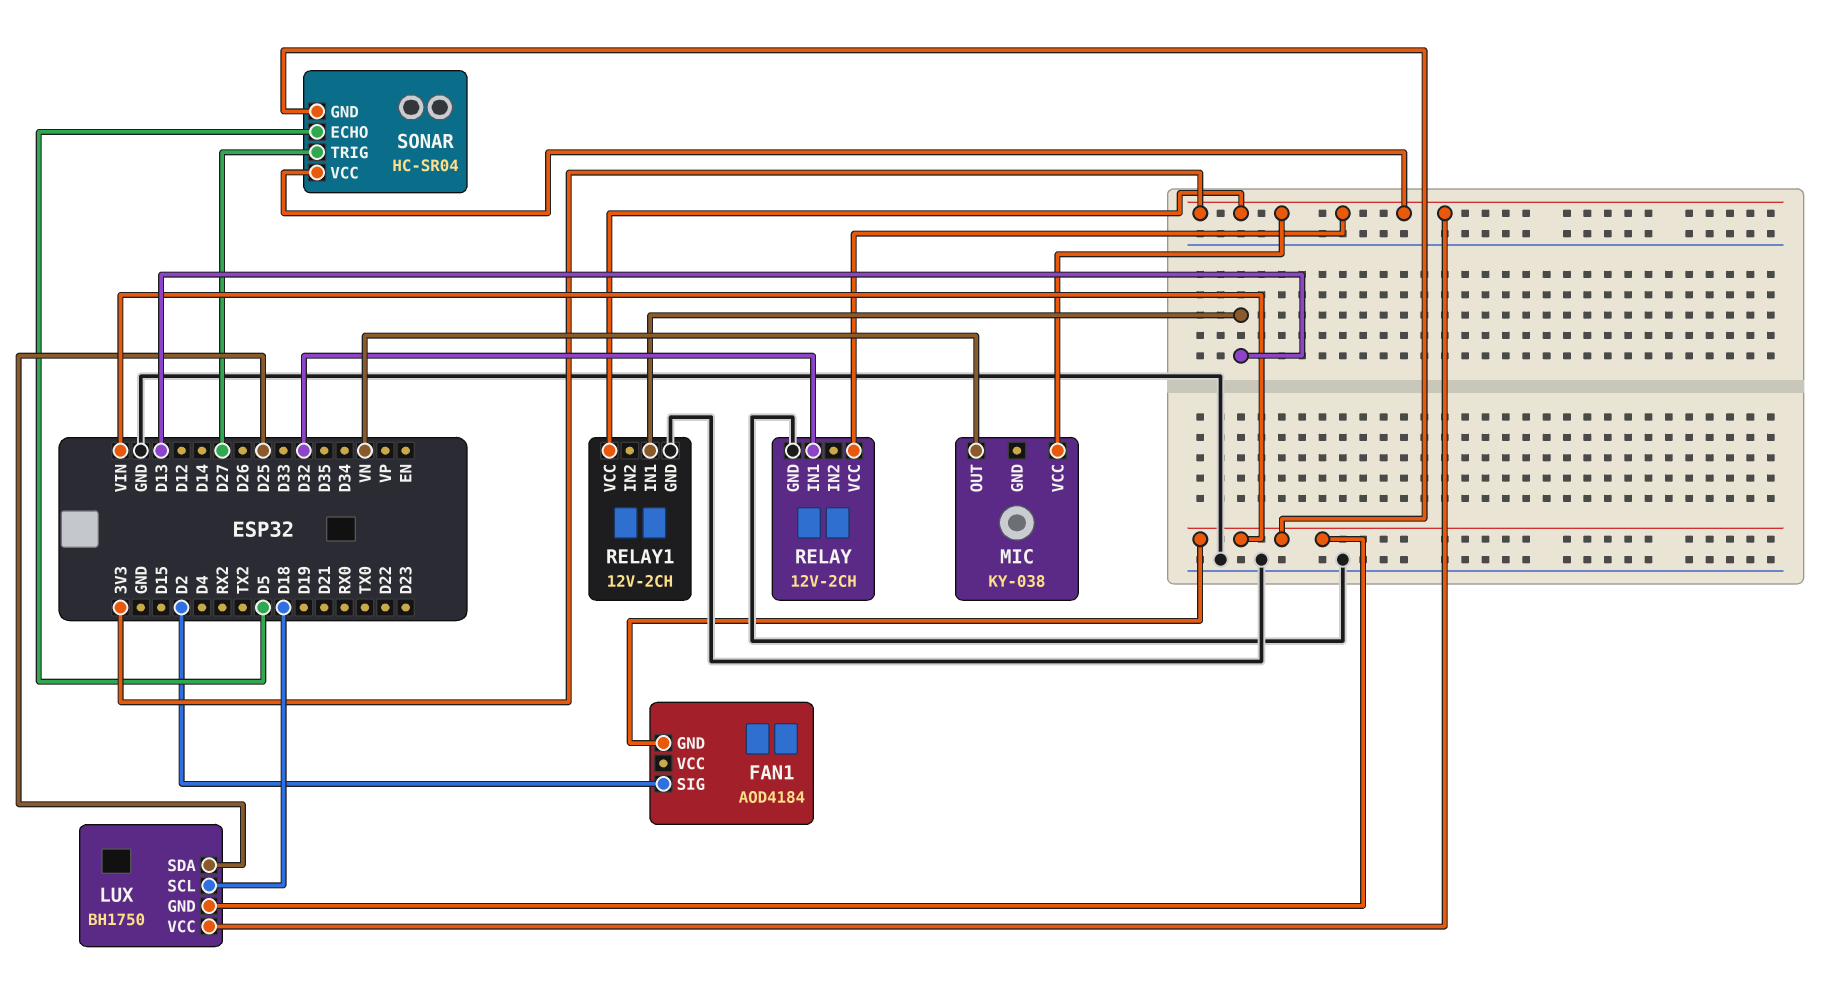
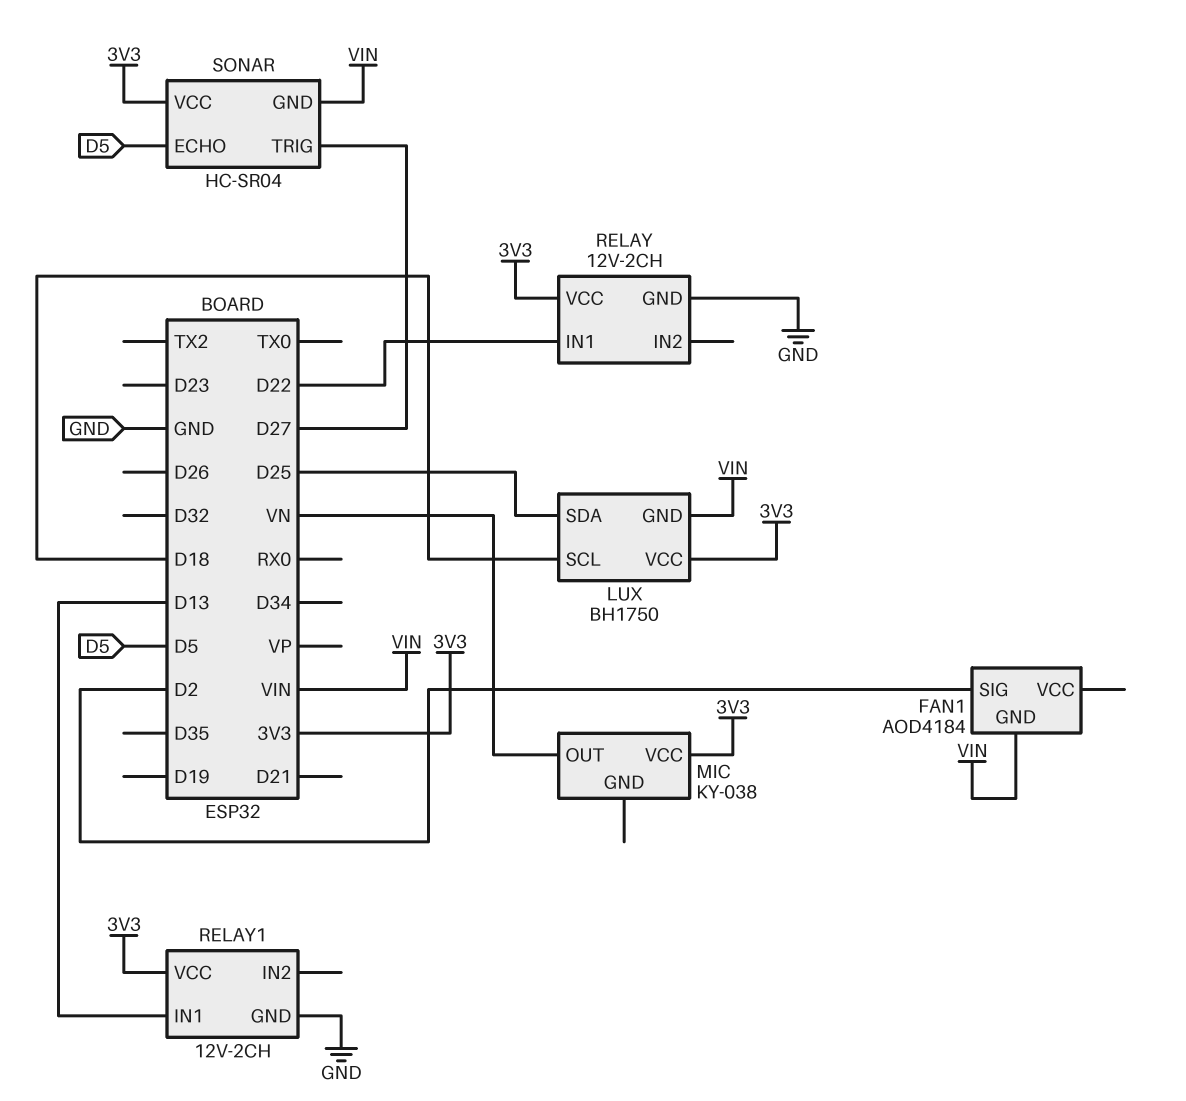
RELAY pin IN1: D32 -> D22

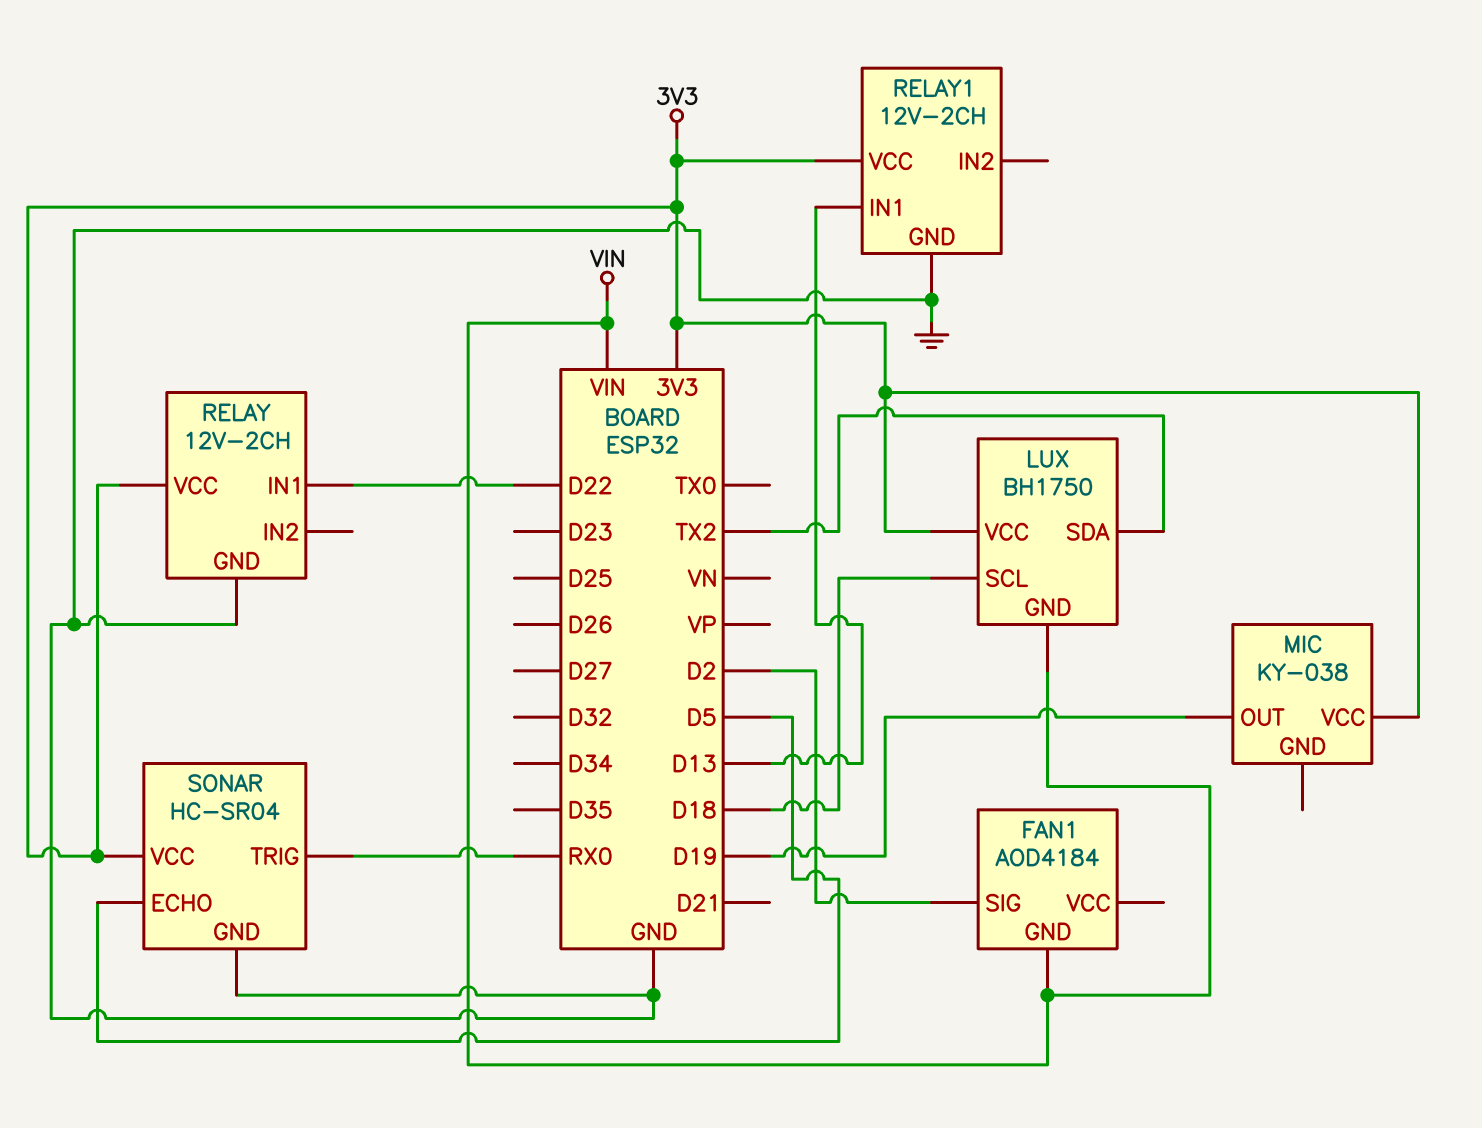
LUX pin SDA: D25 -> TX2
MIC pin OUT: VN -> D19
SONAR pin GND: VIN -> GND
SONAR pin TRIG: D27 -> RX0

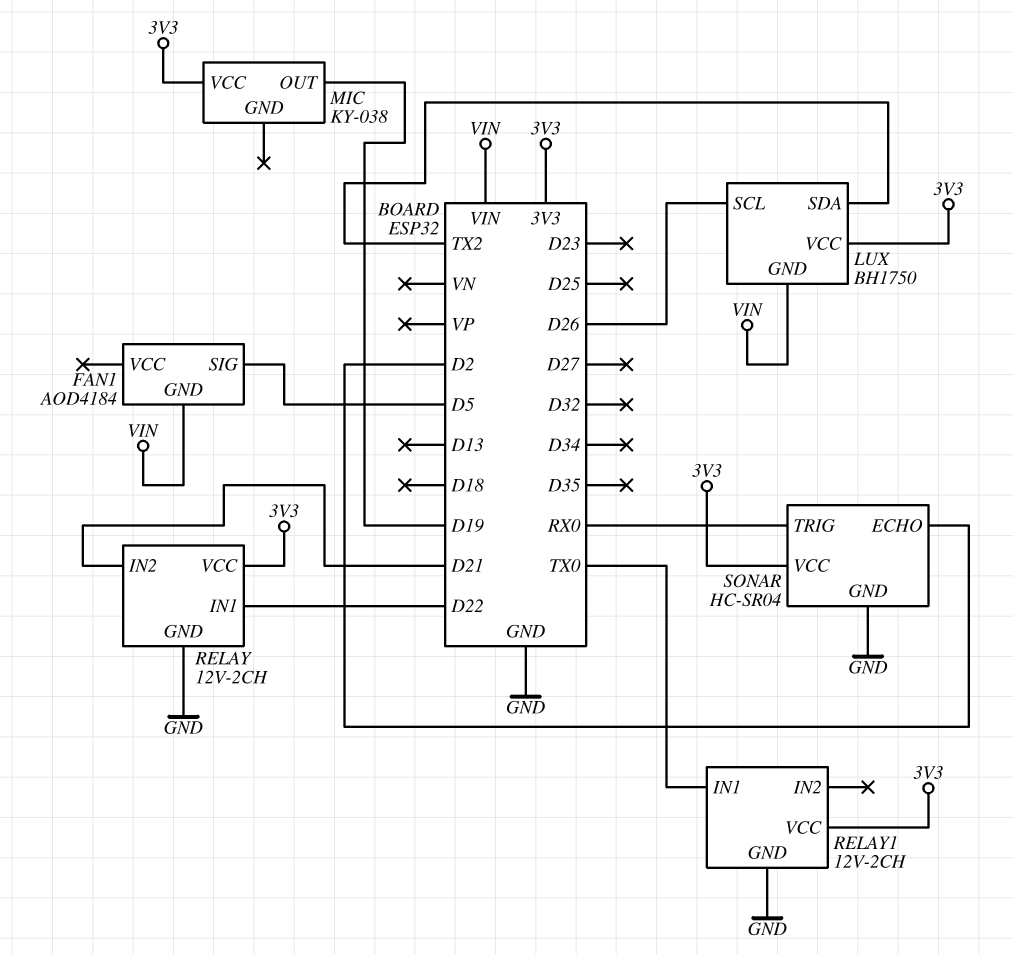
FAN1 pin SIG: D2 -> D5
LUX pin SCL: D18 -> D26
RELAY pin IN2: none -> D21
RELAY1 pin IN1: D13 -> TX0
SONAR pin ECHO: D5 -> D2

